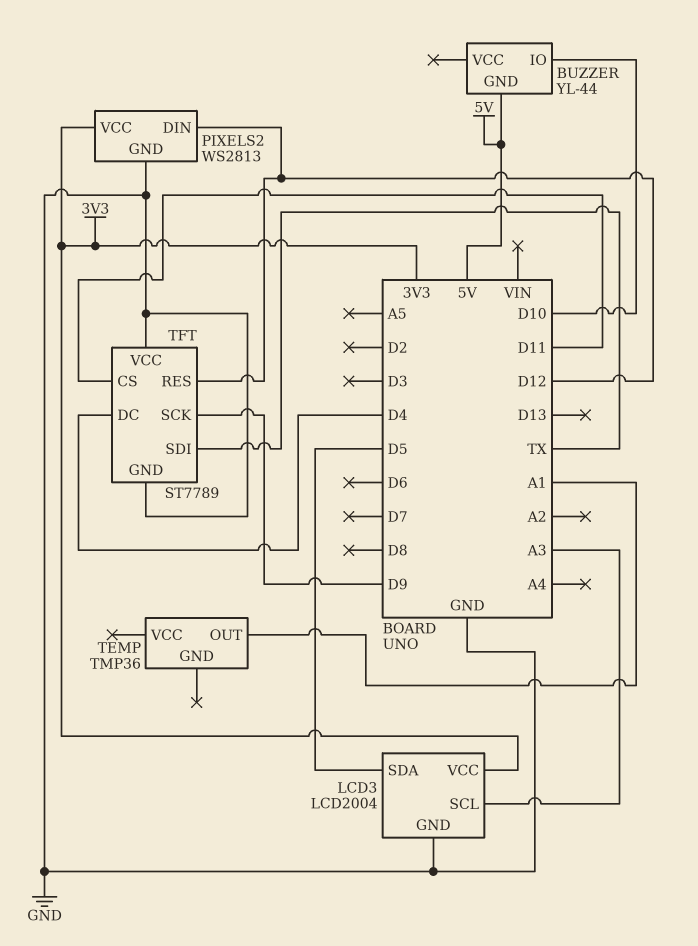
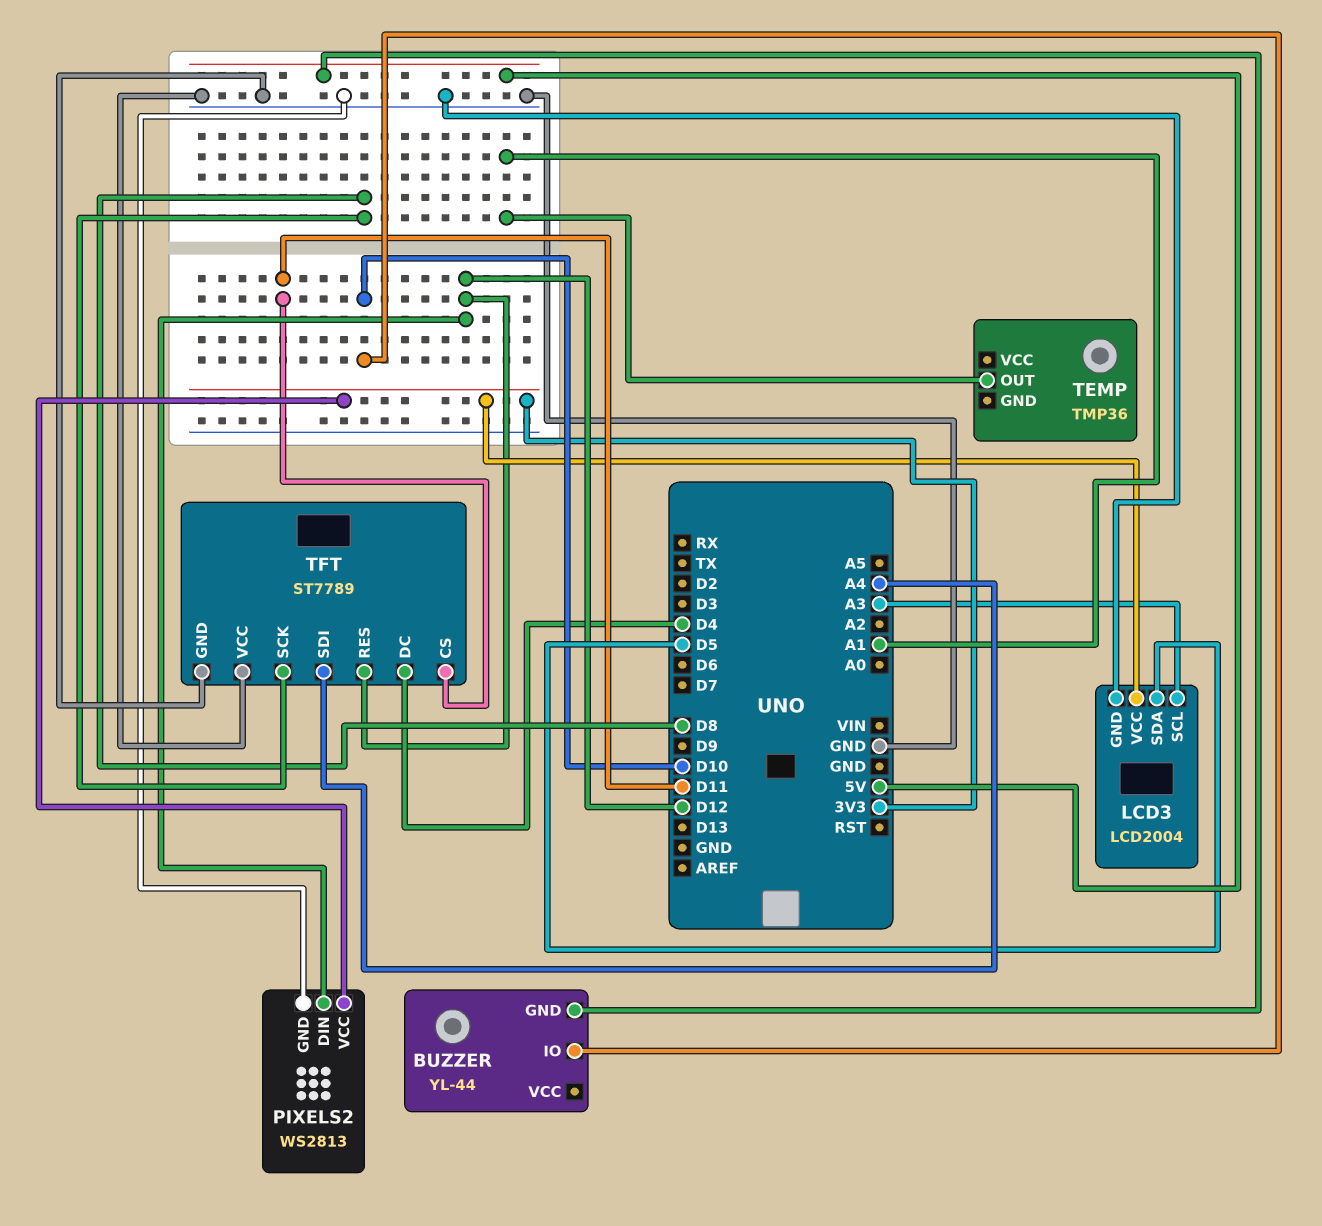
TFT pin SCK: D9 -> D8
TFT pin SDI: TX -> A4

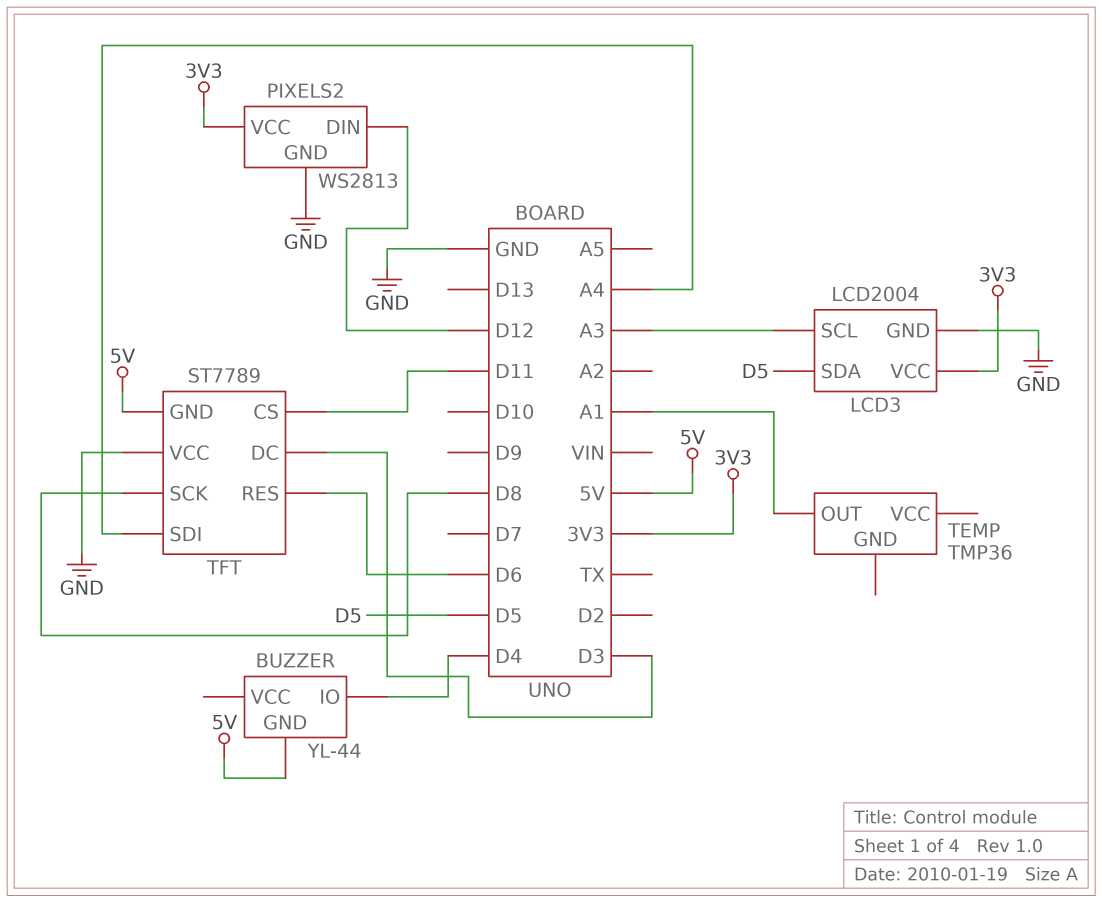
BUZZER pin IO: D10 -> D4
TFT pin DC: D4 -> D3
TFT pin GND: GND -> 5V
TFT pin RES: D12 -> D6

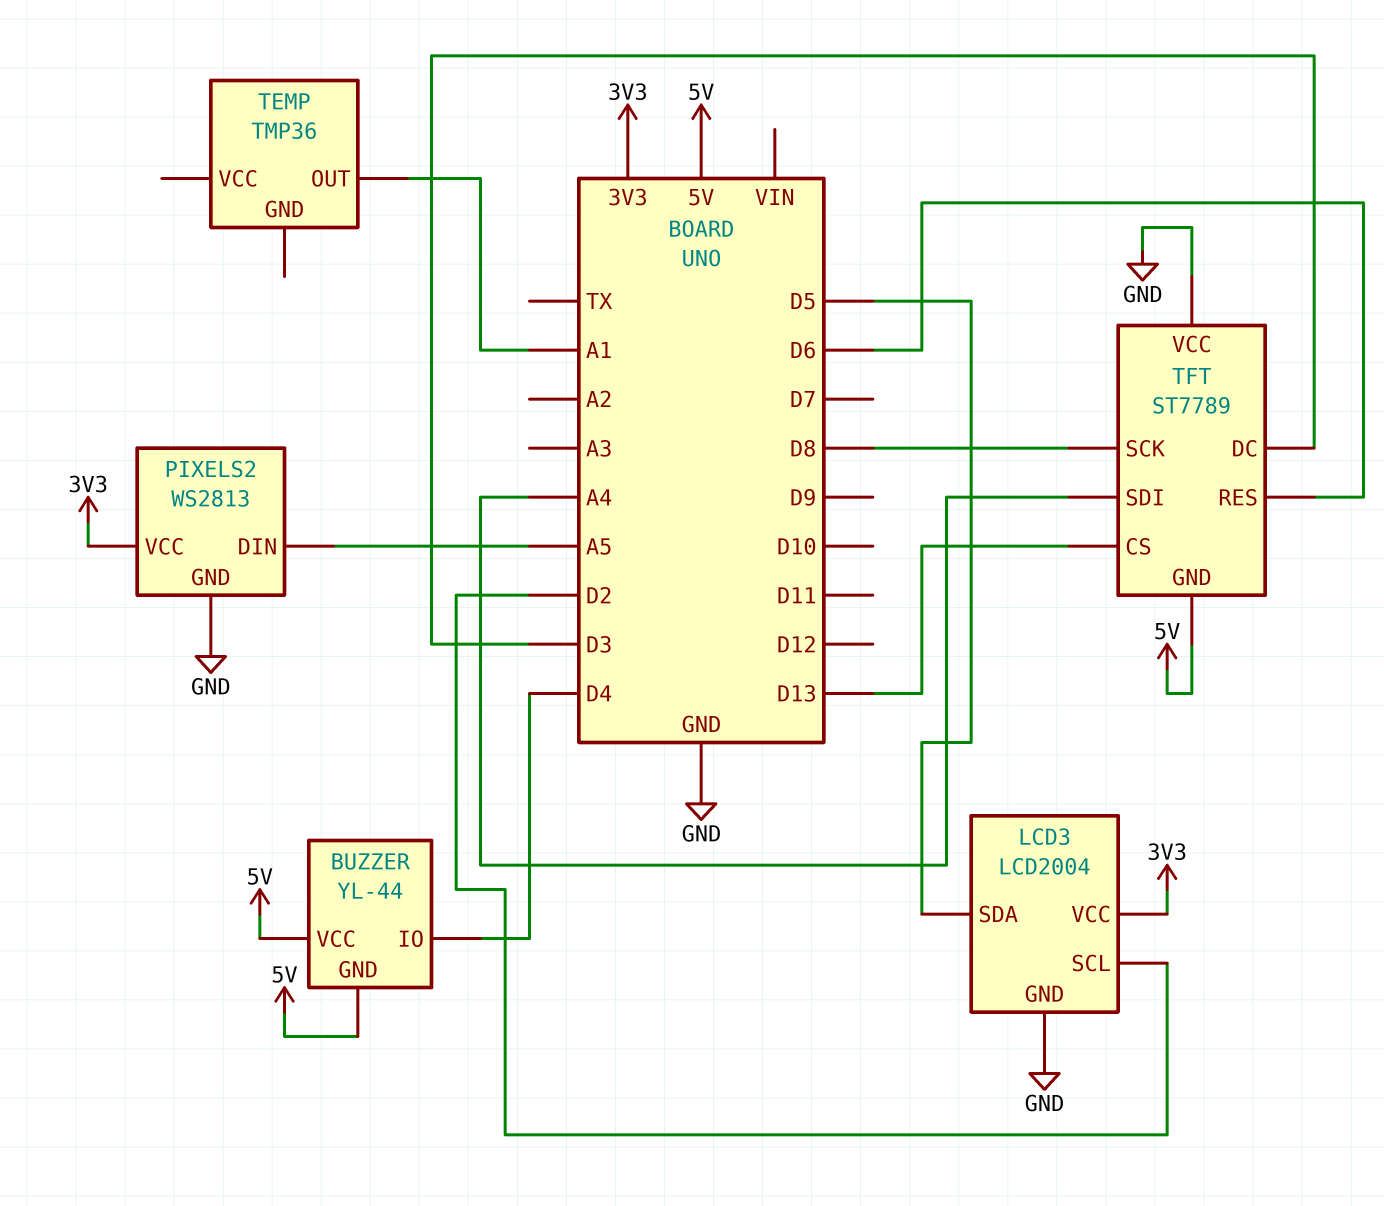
BUZZER pin VCC: none -> 5V
LCD3 pin SCL: A3 -> D2
PIXELS2 pin DIN: D12 -> A5
TFT pin CS: D11 -> D13

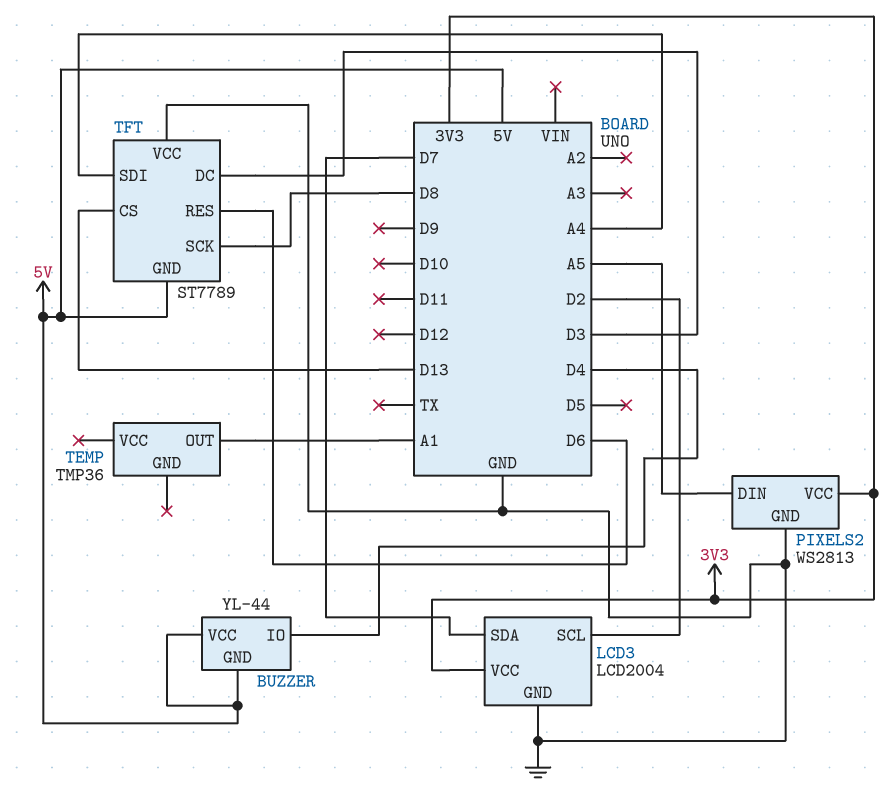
LCD3 pin SDA: D5 -> D7

